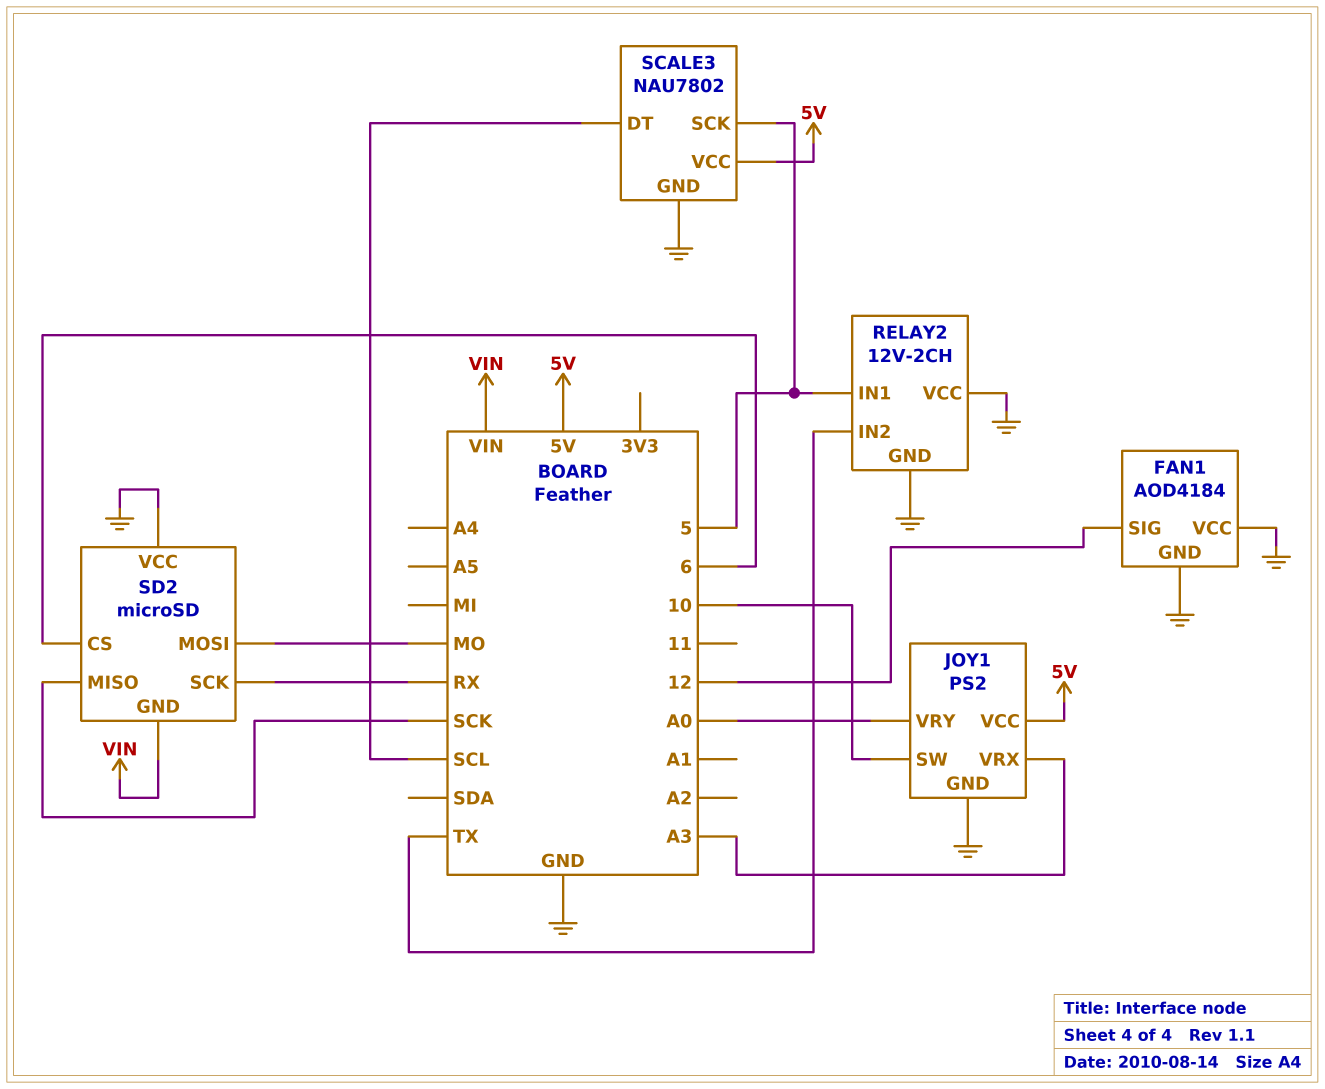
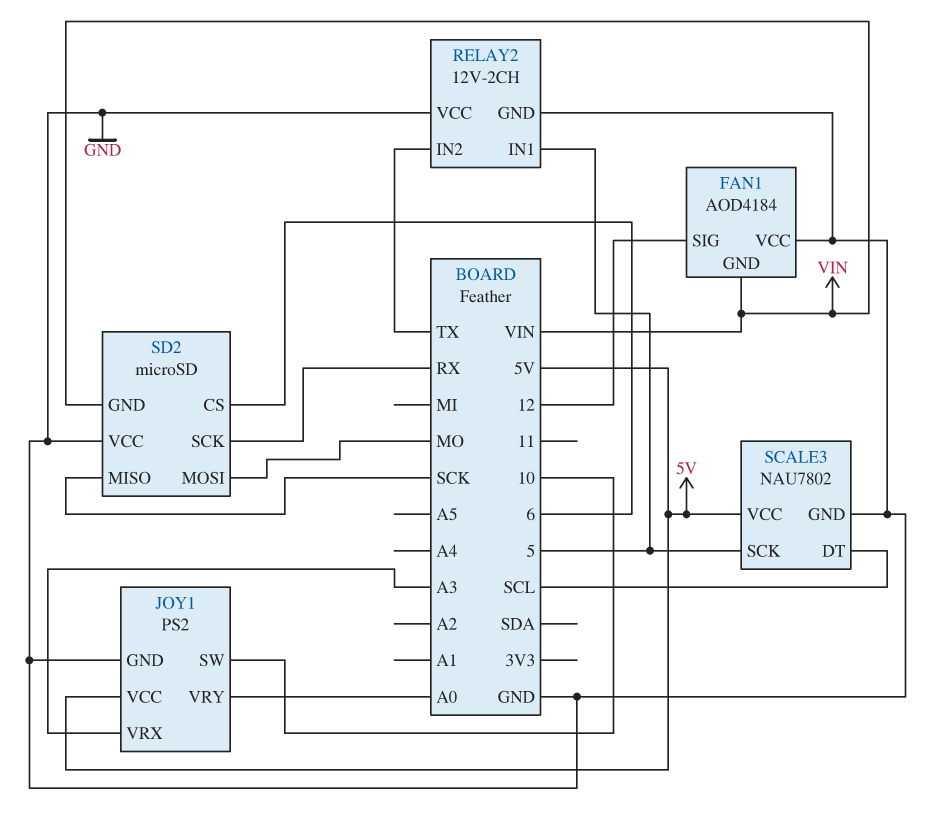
FAN1 pin GND: GND -> VIN

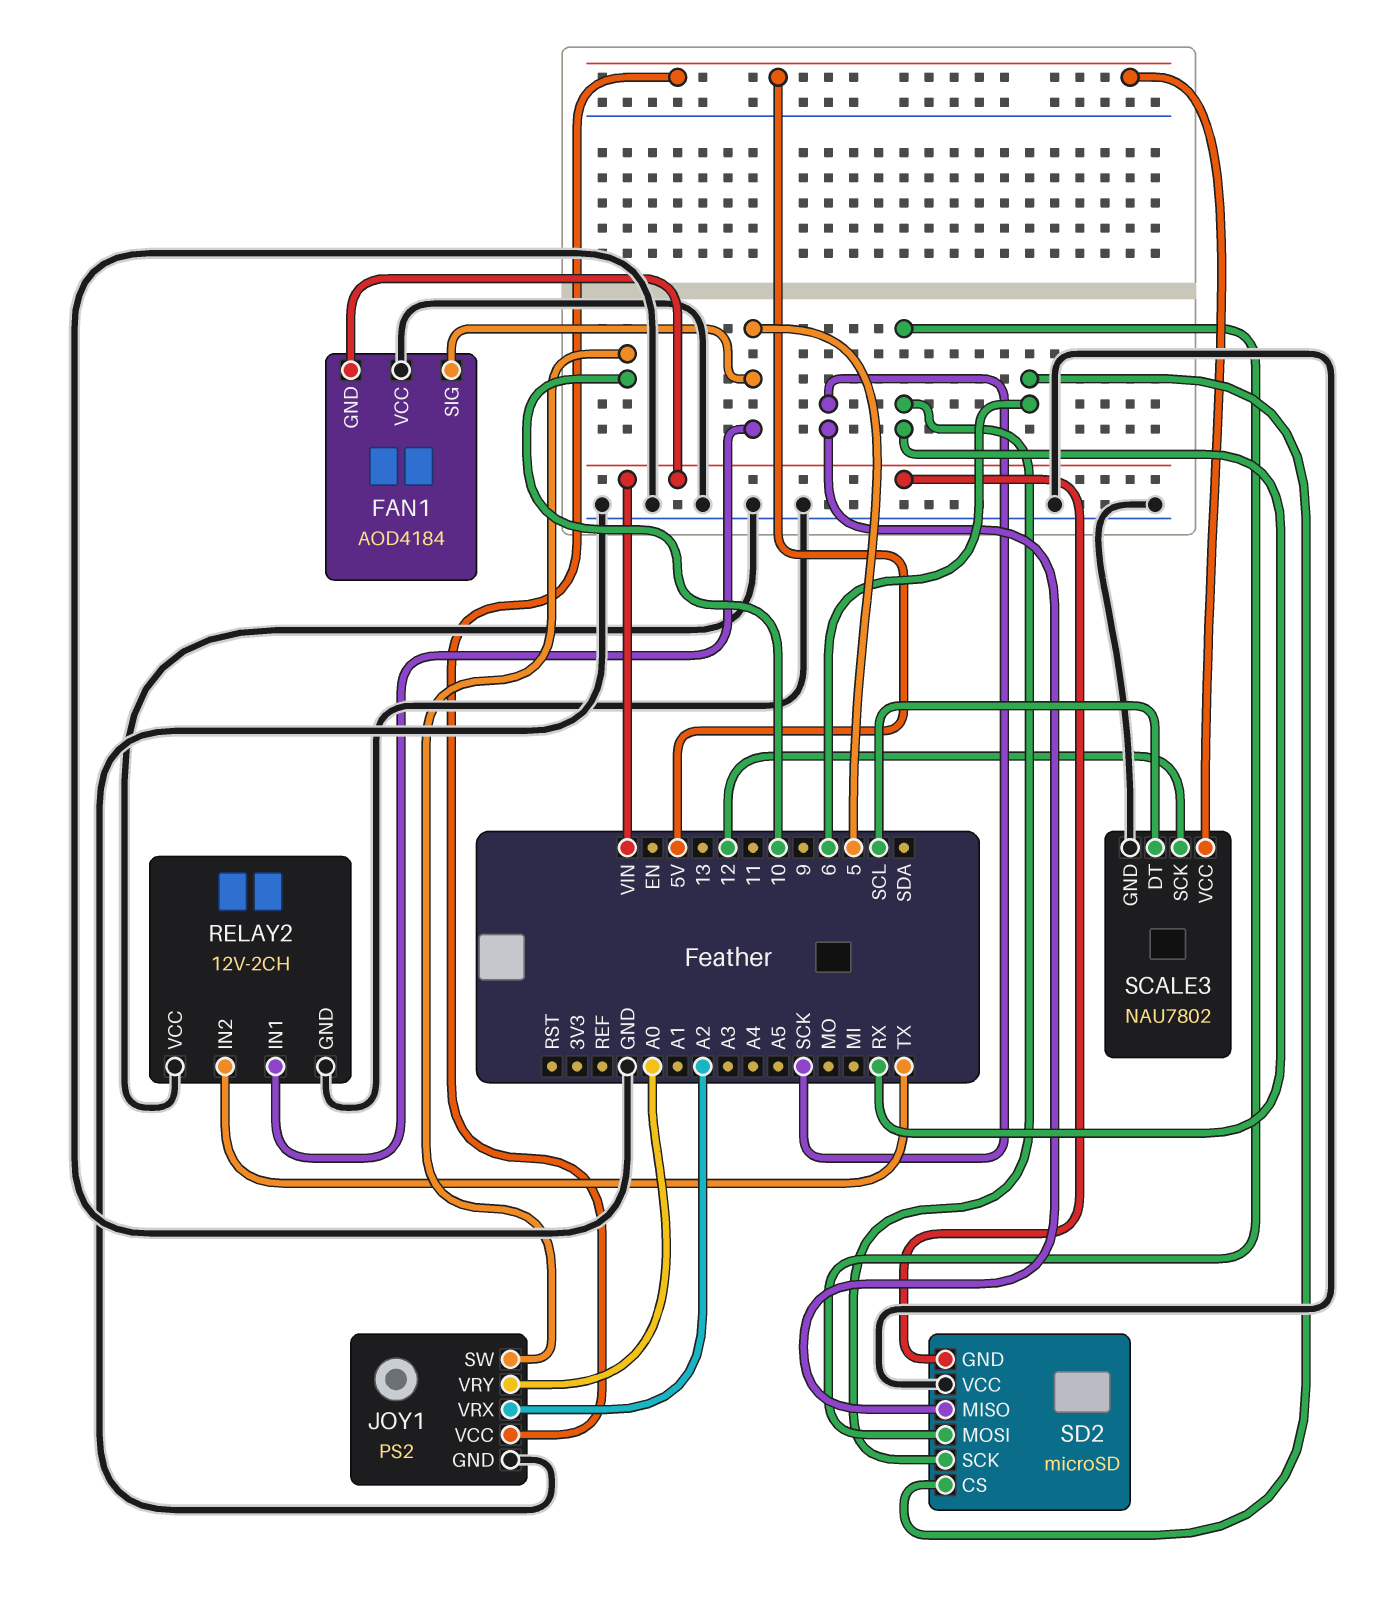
FAN1 pin SIG: 12 -> 5
JOY1 pin VRX: A3 -> A2
SCALE3 pin SCK: 5 -> 12
SD2 pin MOSI: MO -> RX

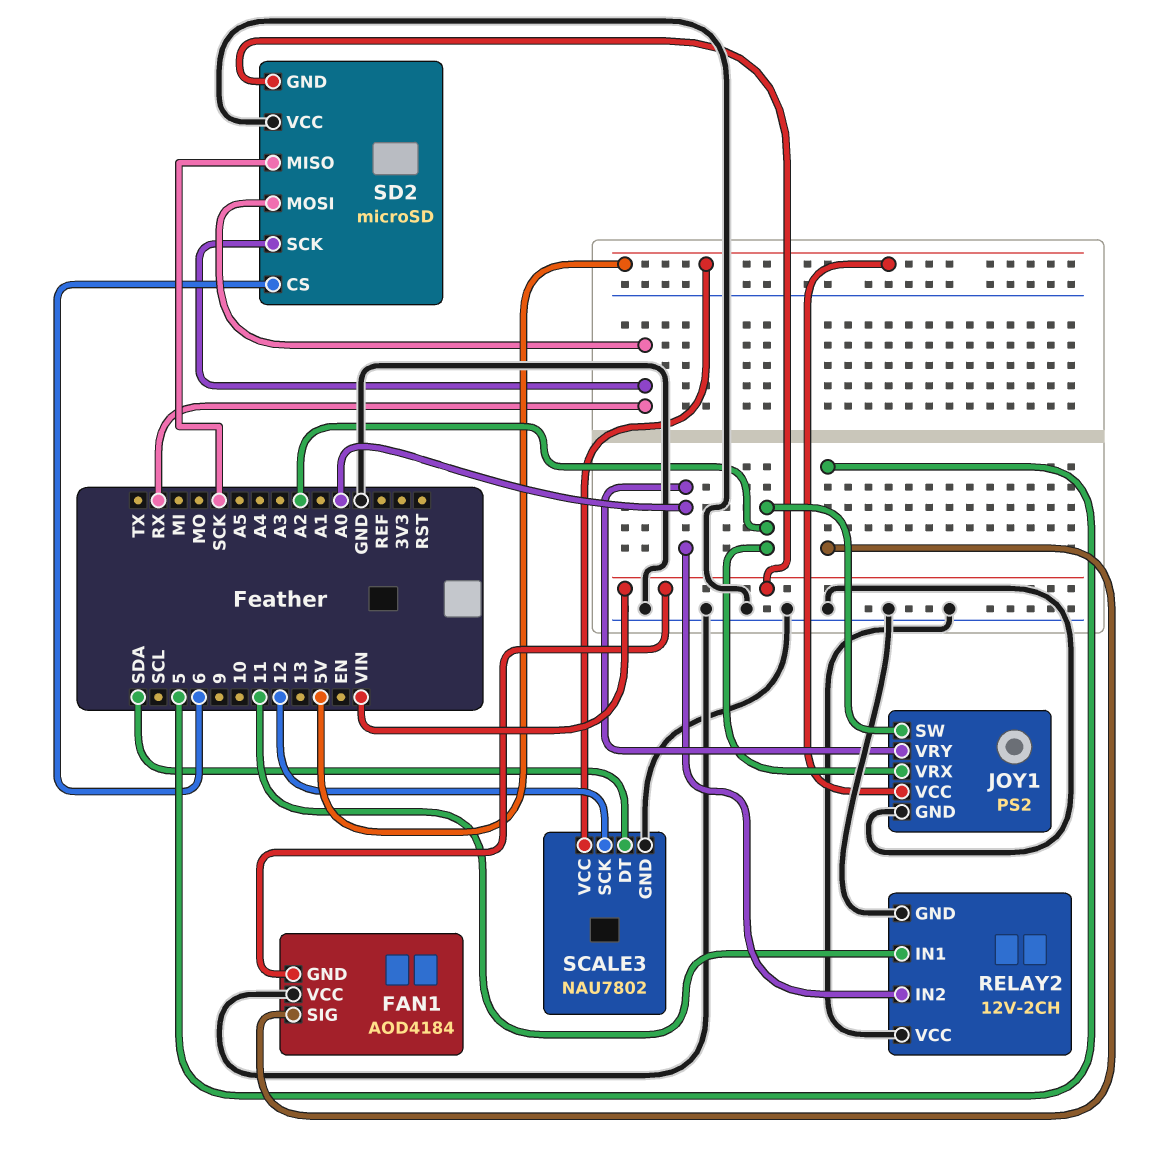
JOY1 pin SW: 10 -> A2
RELAY2 pin IN1: 5 -> 11
RELAY2 pin IN2: TX -> A0
SCALE3 pin DT: SCL -> SDA

